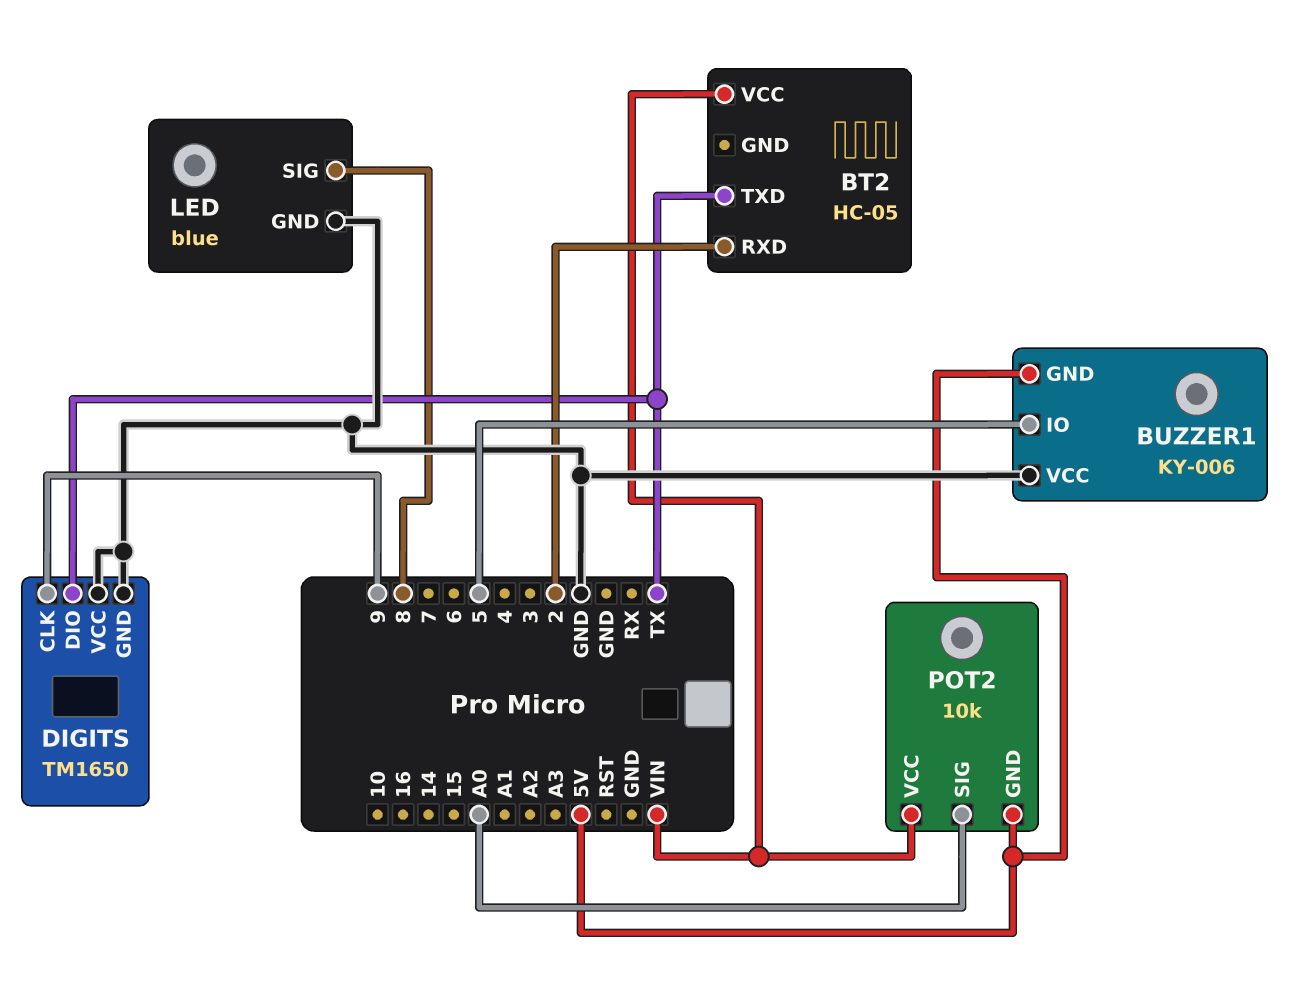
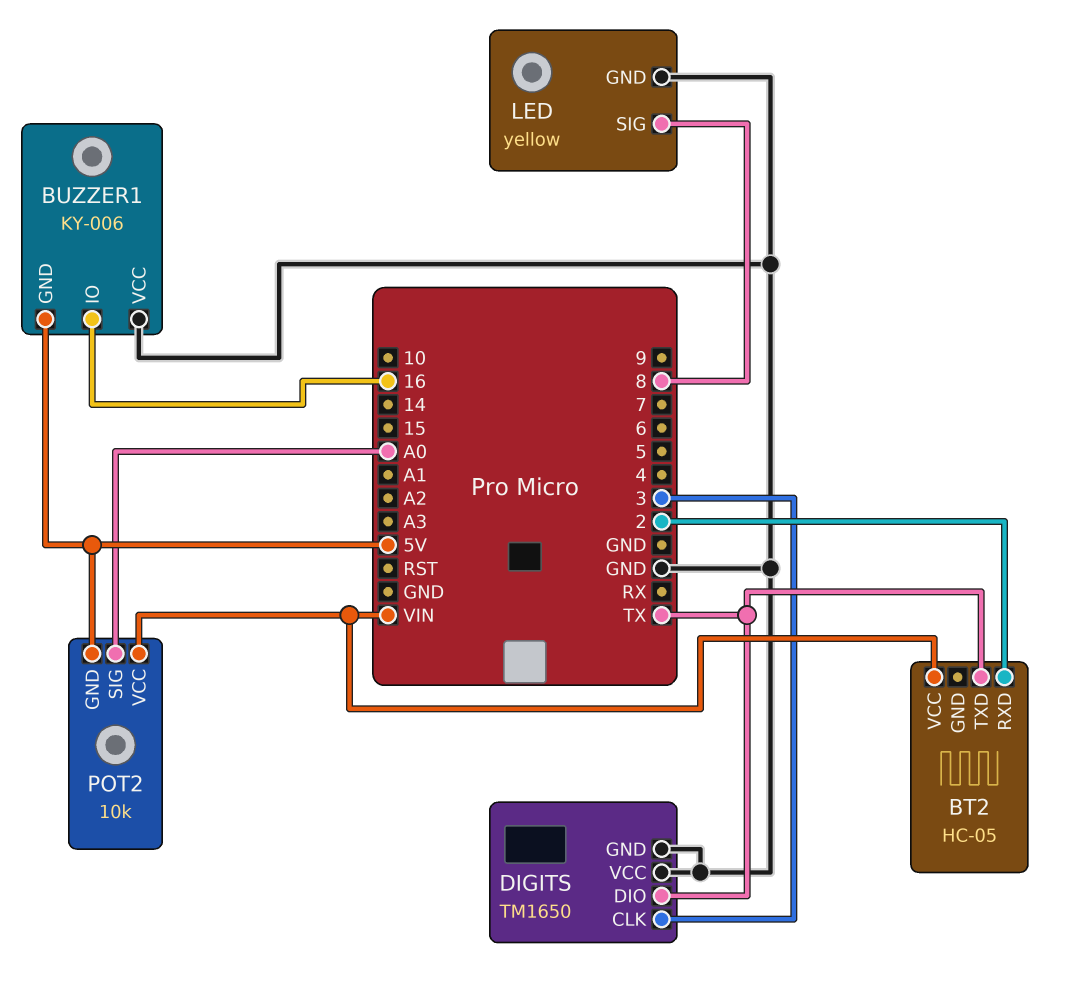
BUZZER1 pin IO: 5 -> 16
DIGITS pin CLK: 9 -> 3
LED: blue -> yellow

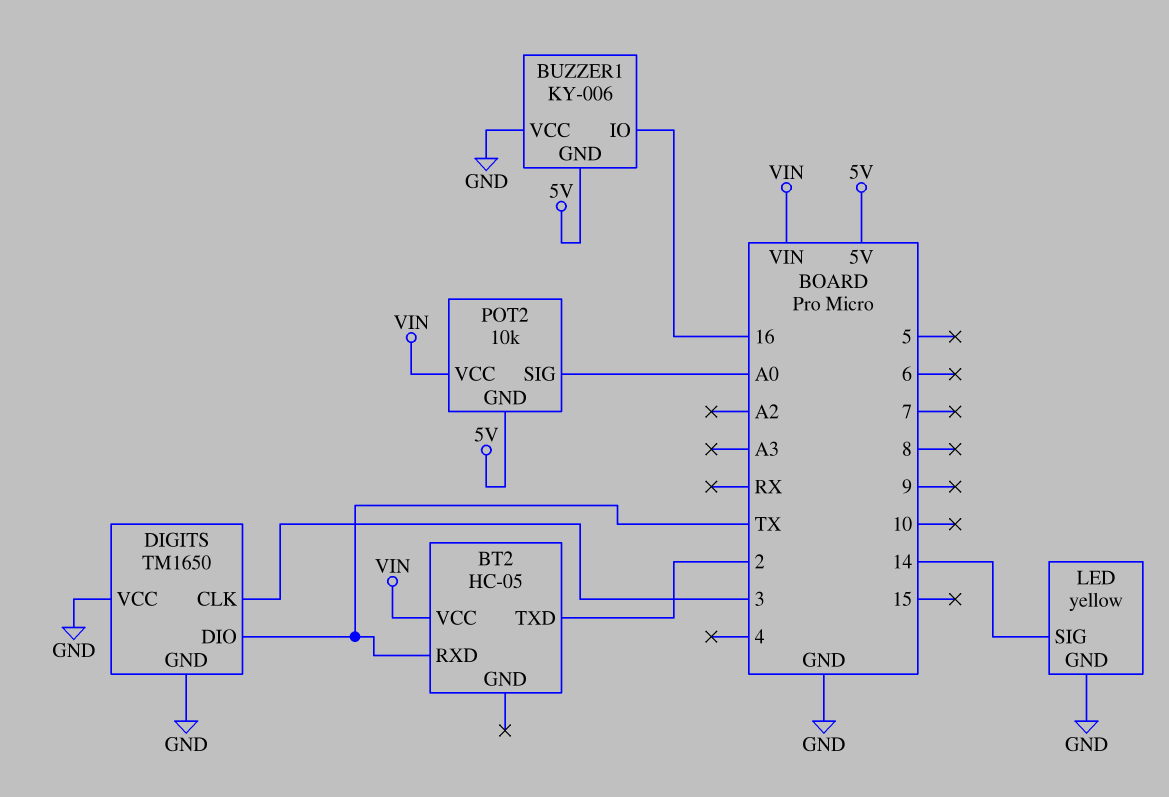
BT2 pin RXD: 2 -> TX
BT2 pin TXD: TX -> 2
LED pin SIG: 8 -> 14

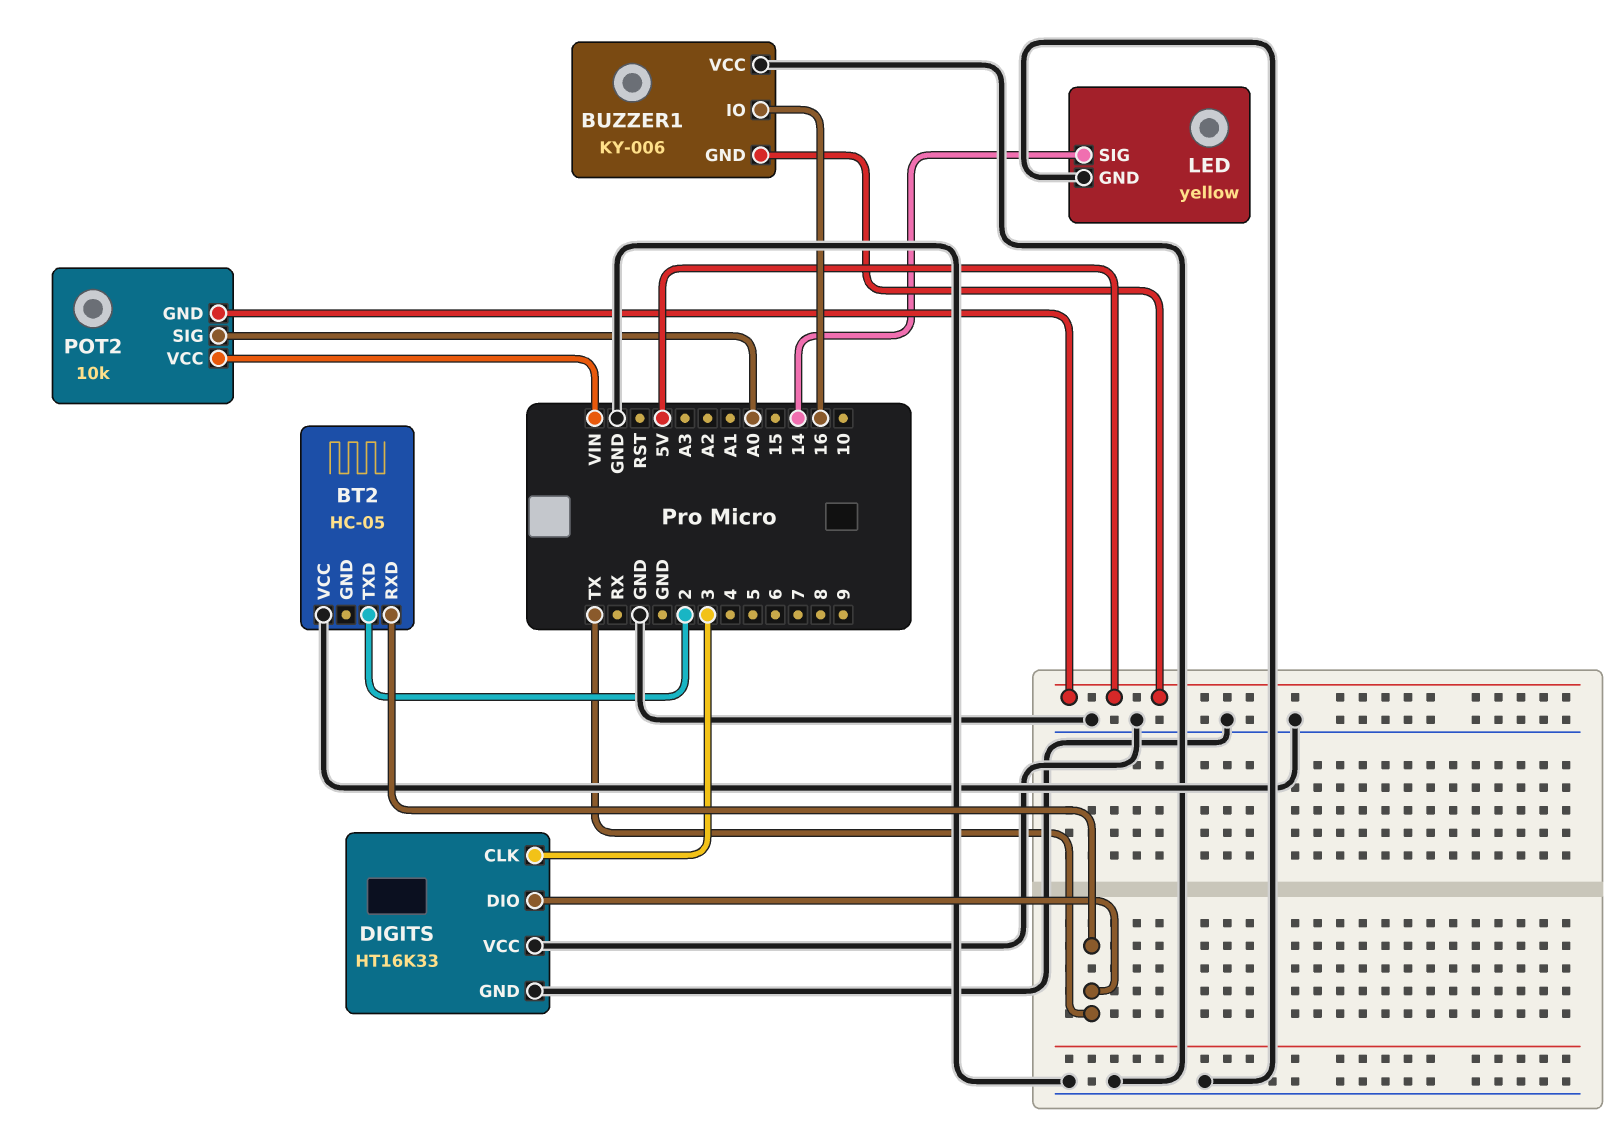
BT2 pin VCC: VIN -> GND
DIGITS: TM1650 -> HT16K33

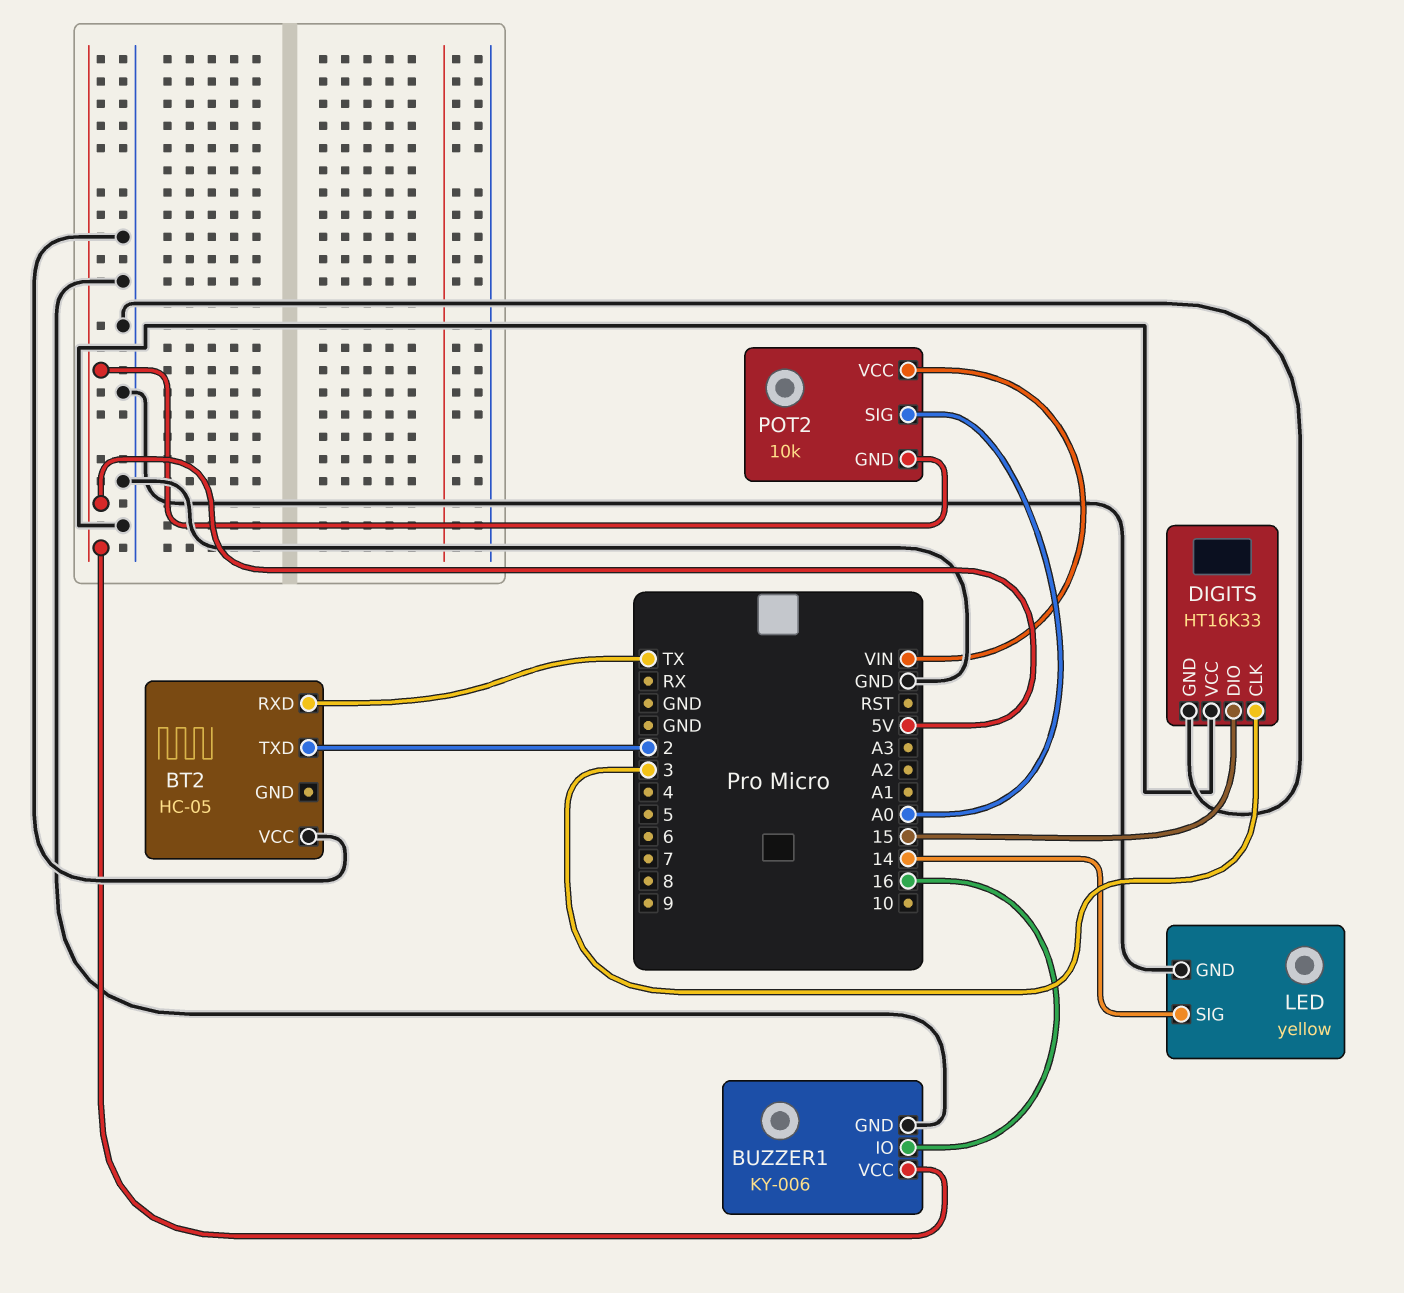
BUZZER1 pin GND: 5V -> GND
BUZZER1 pin VCC: GND -> 5V
DIGITS pin DIO: TX -> 15

